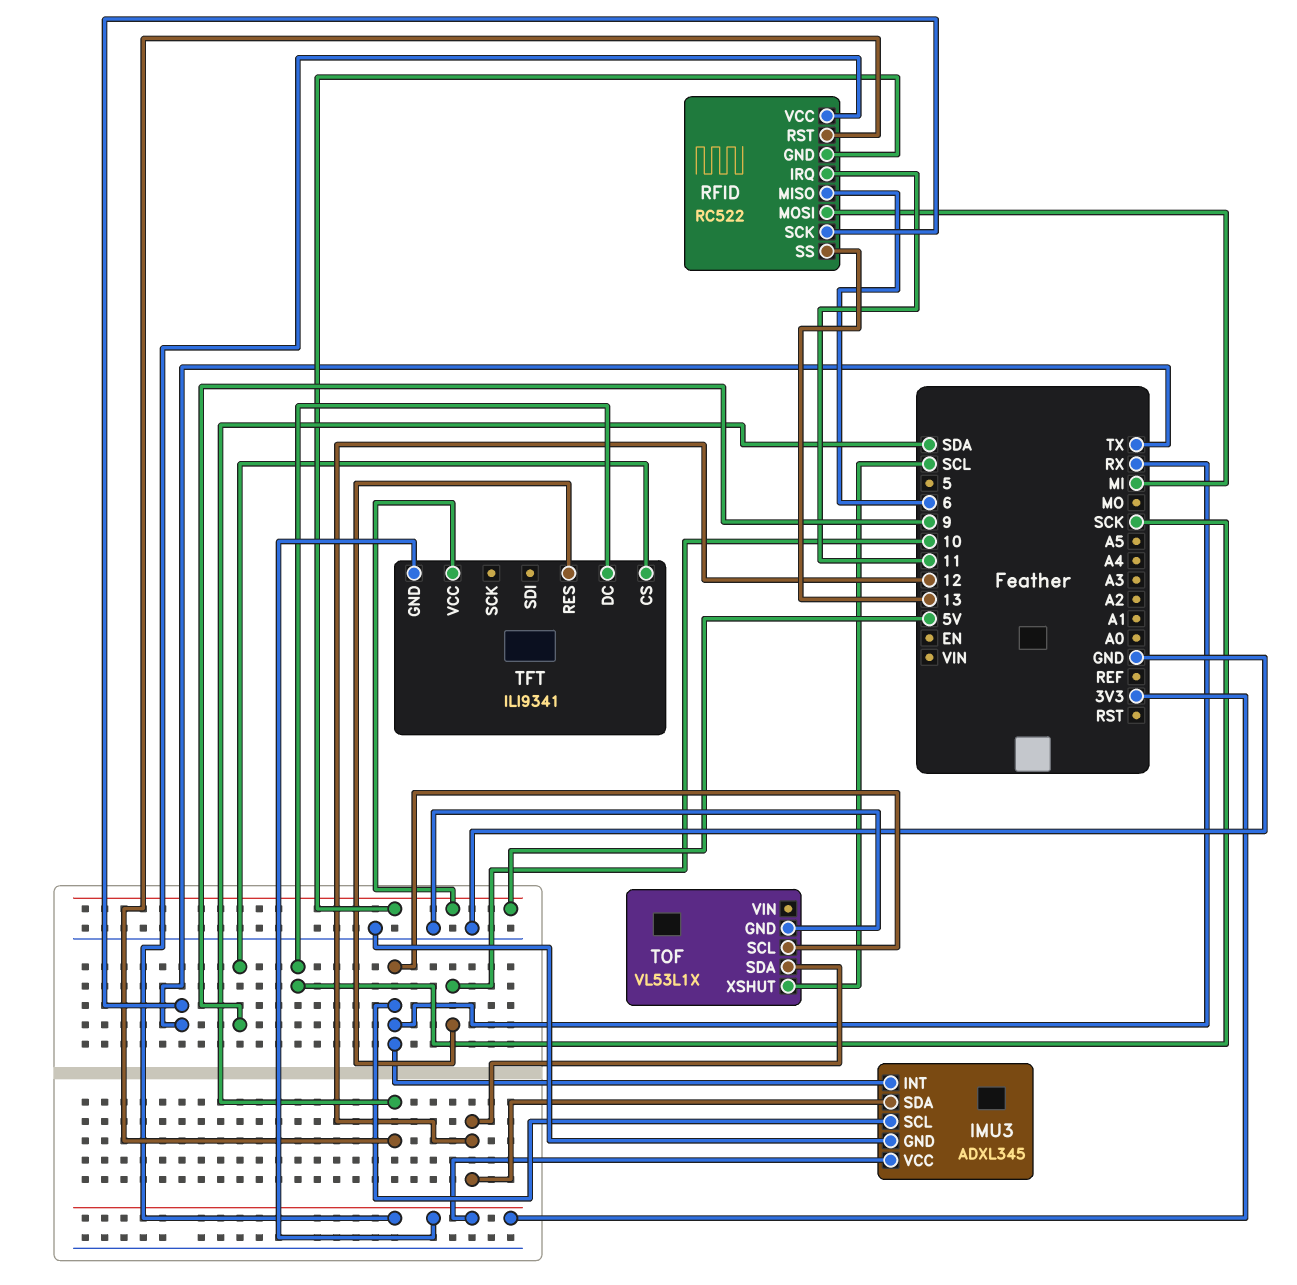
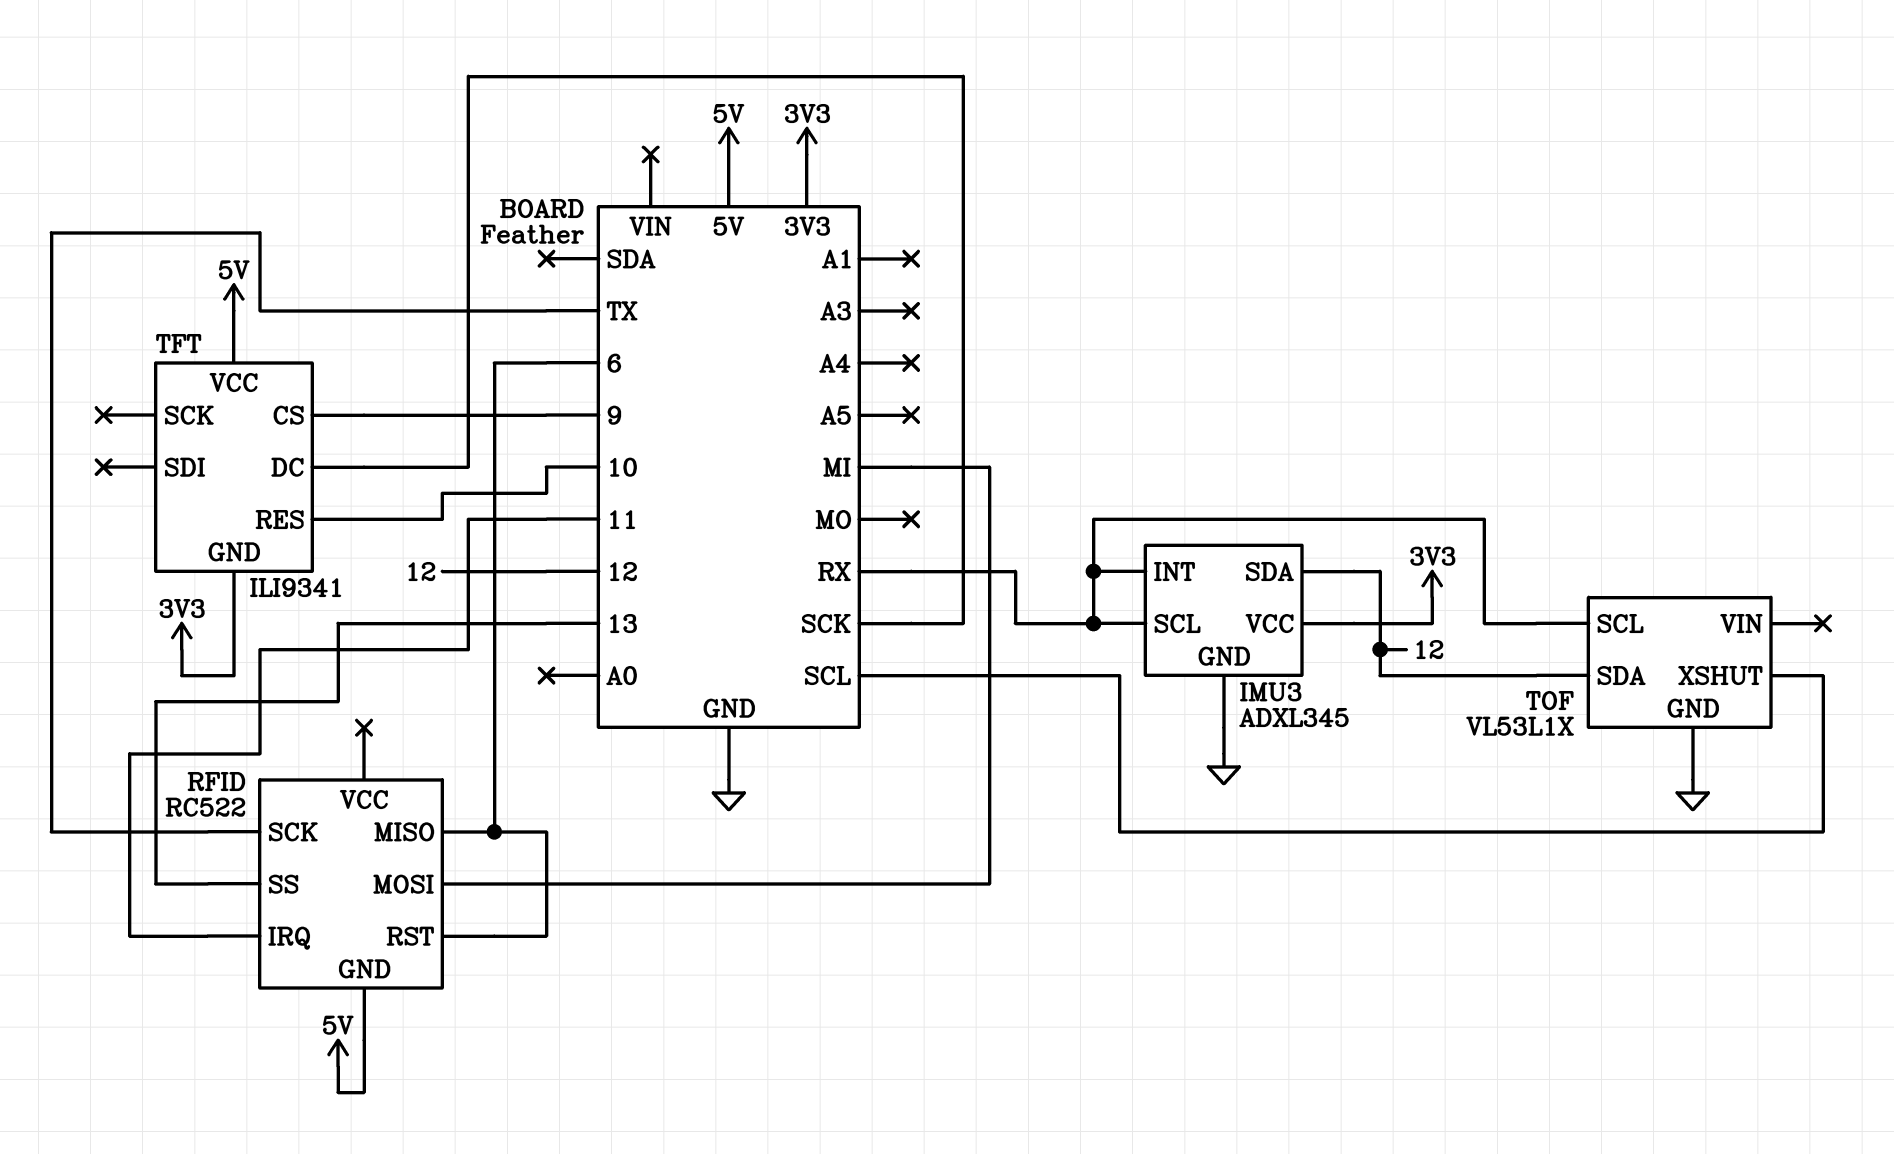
RFID pin RST: SDA -> 6
RFID pin VCC: 3V3 -> none

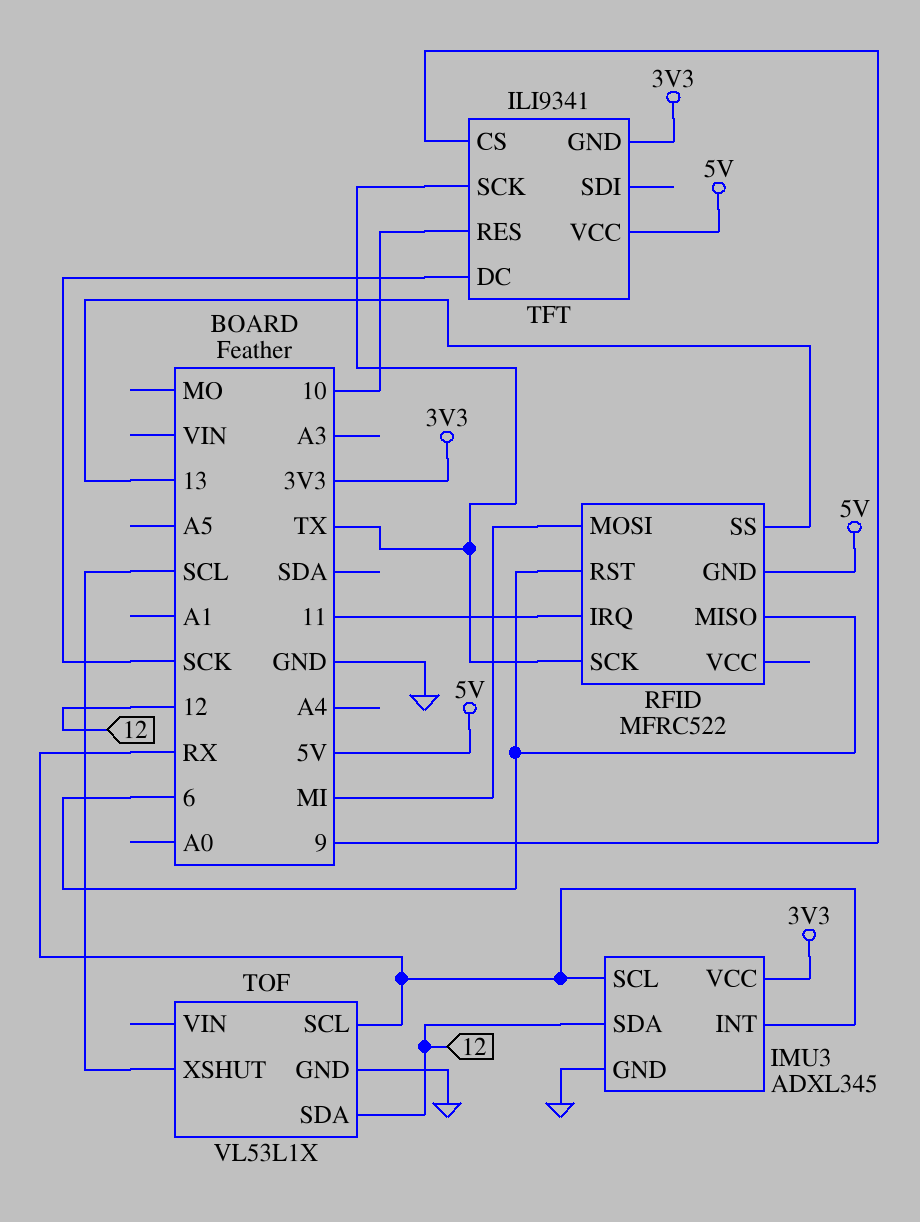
RFID: RC522 -> MFRC522
TFT pin SCK: none -> TX

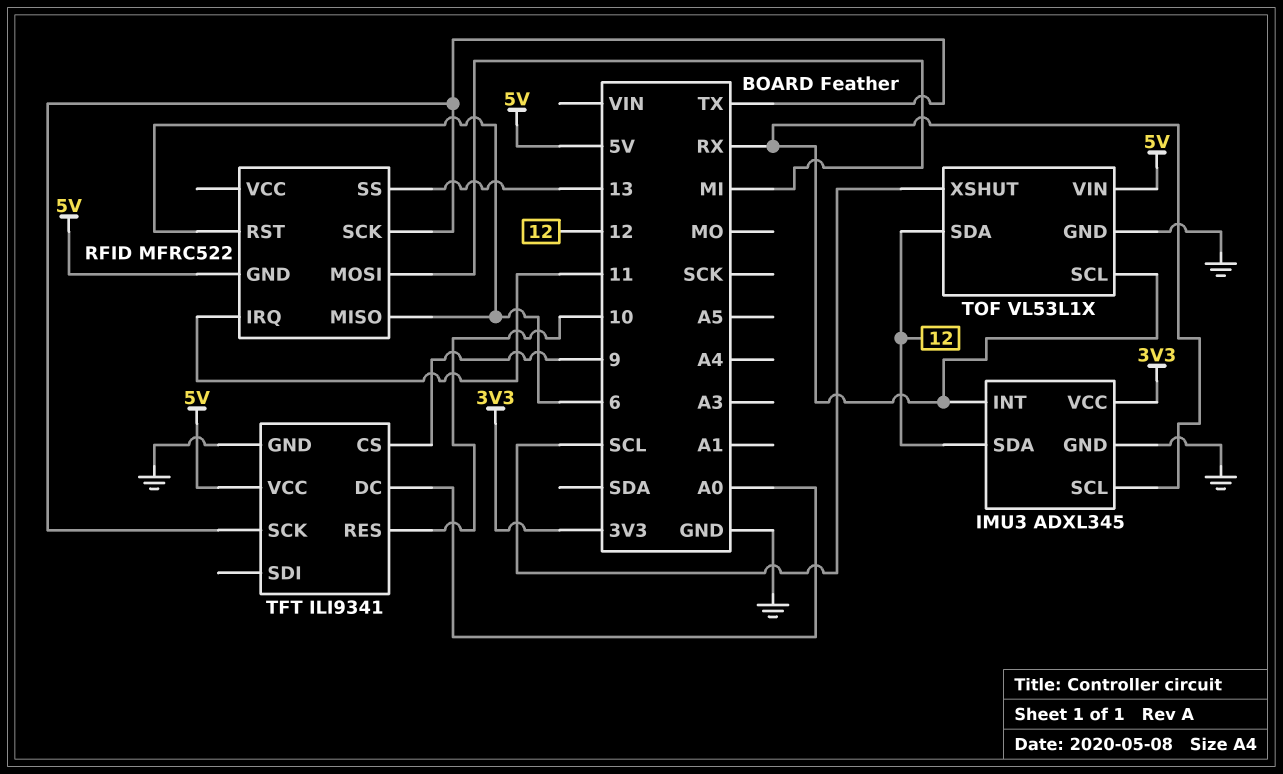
TFT pin DC: SCK -> A0
TFT pin GND: 3V3 -> GND
TOF pin VIN: none -> 5V

